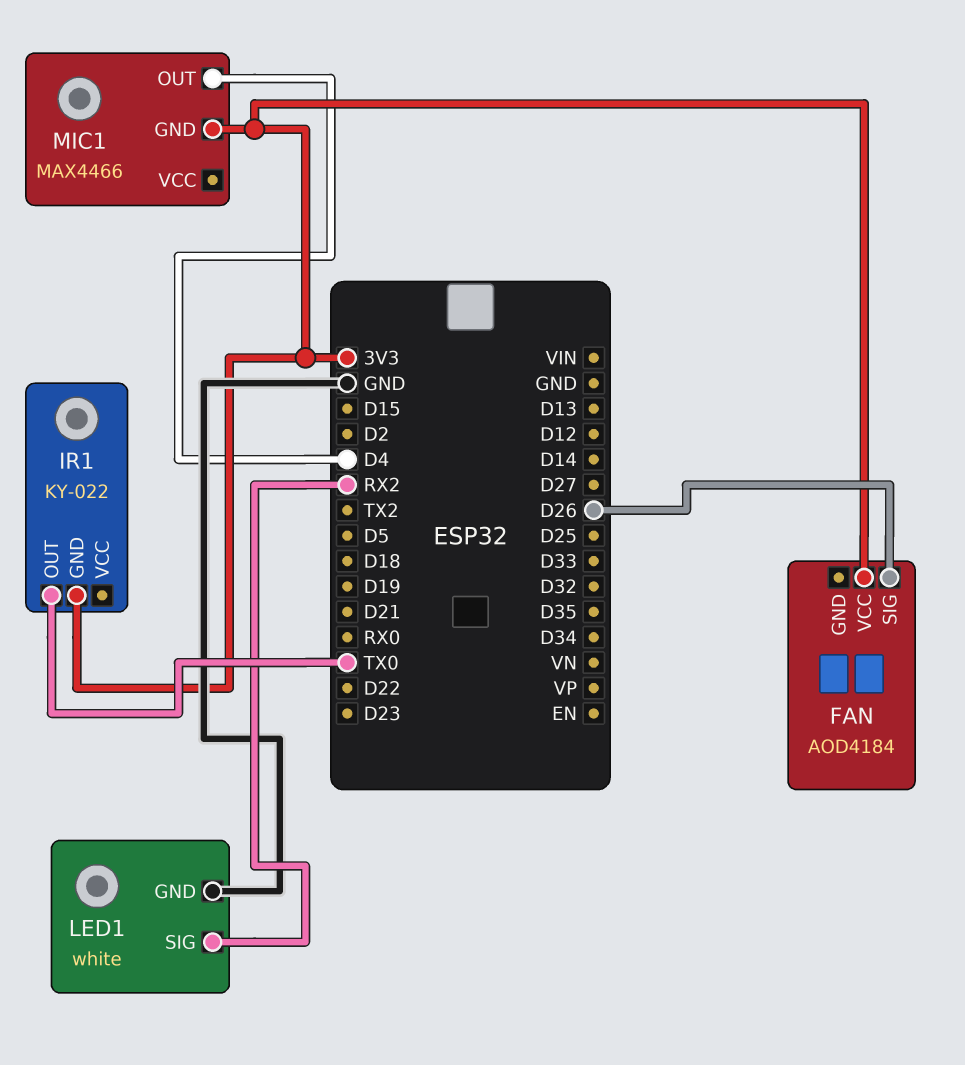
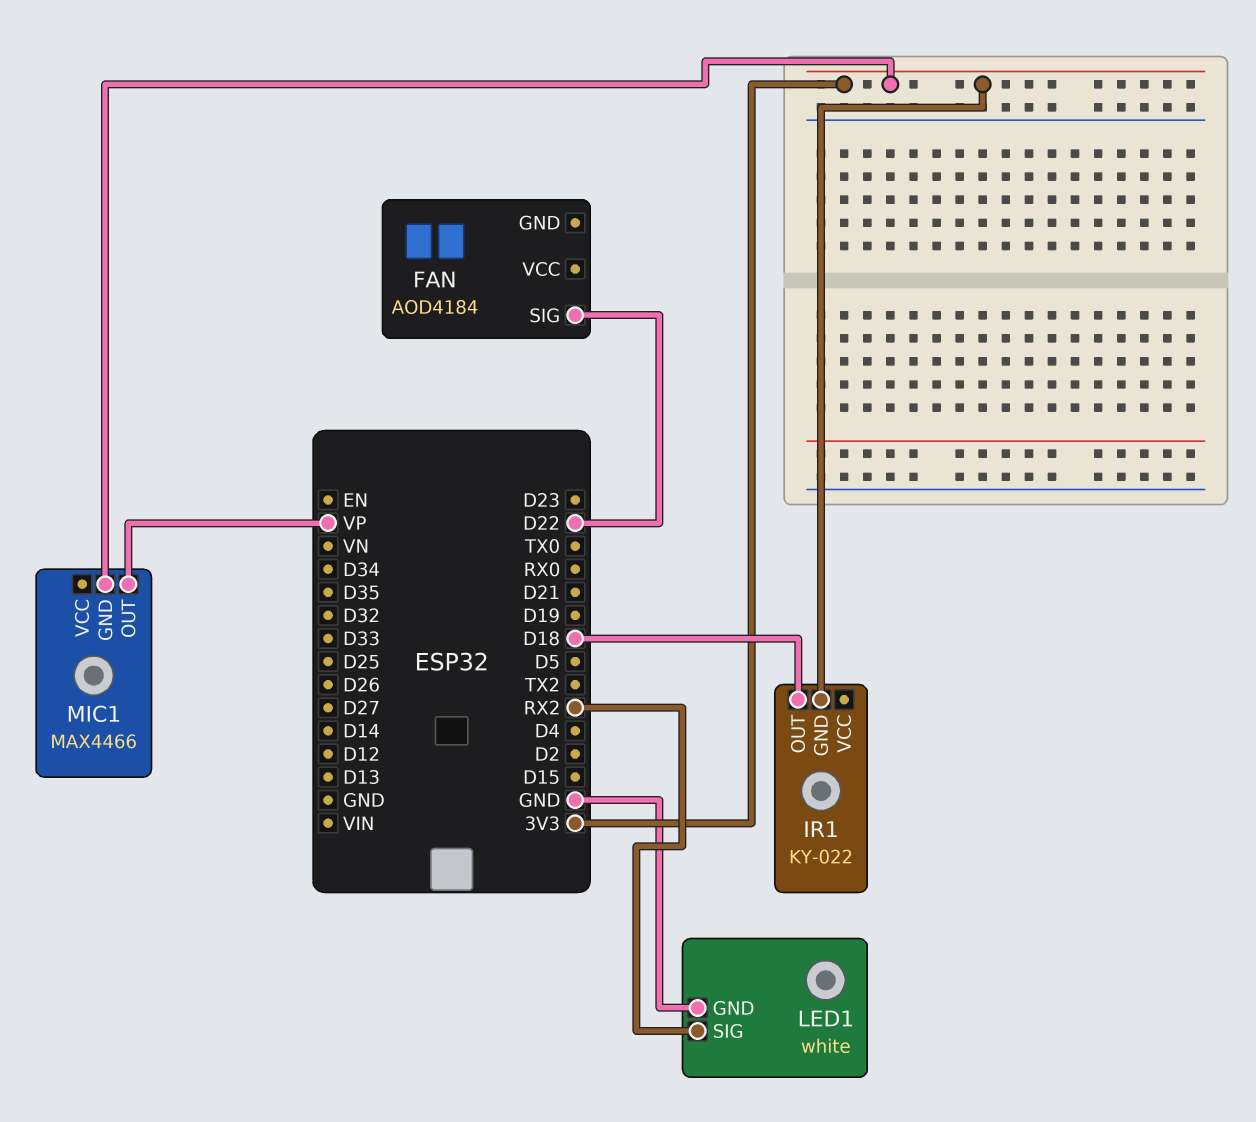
FAN pin SIG: D26 -> D22
FAN pin VCC: 3V3 -> none
IR1 pin OUT: TX0 -> D18
MIC1 pin OUT: D4 -> VP

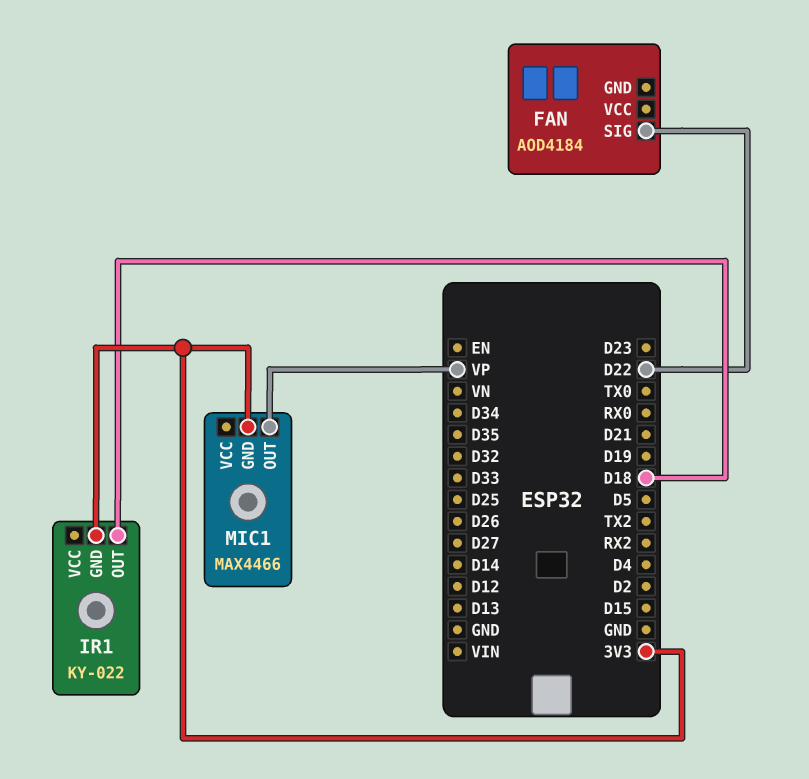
LED1: white -> none
LED1 pin GND: GND -> none
LED1 pin SIG: RX2 -> none

